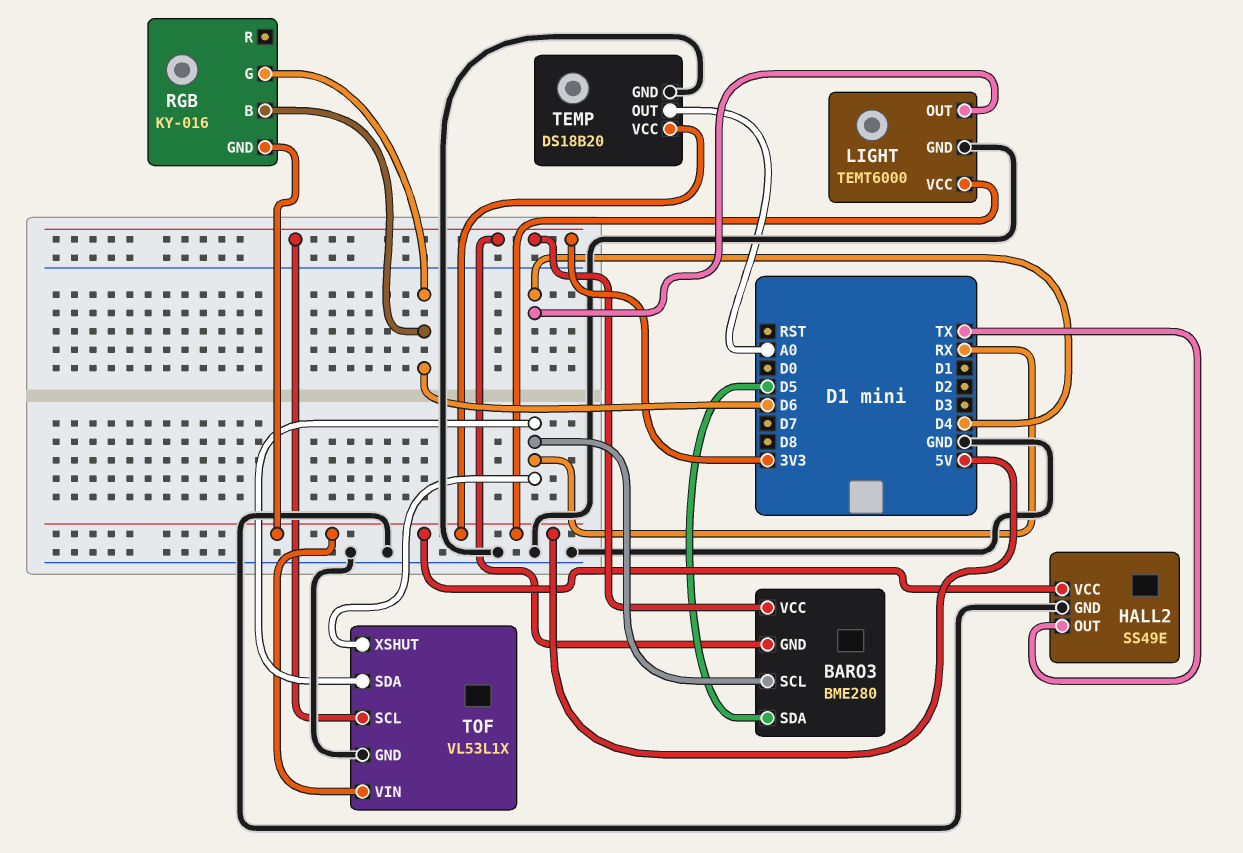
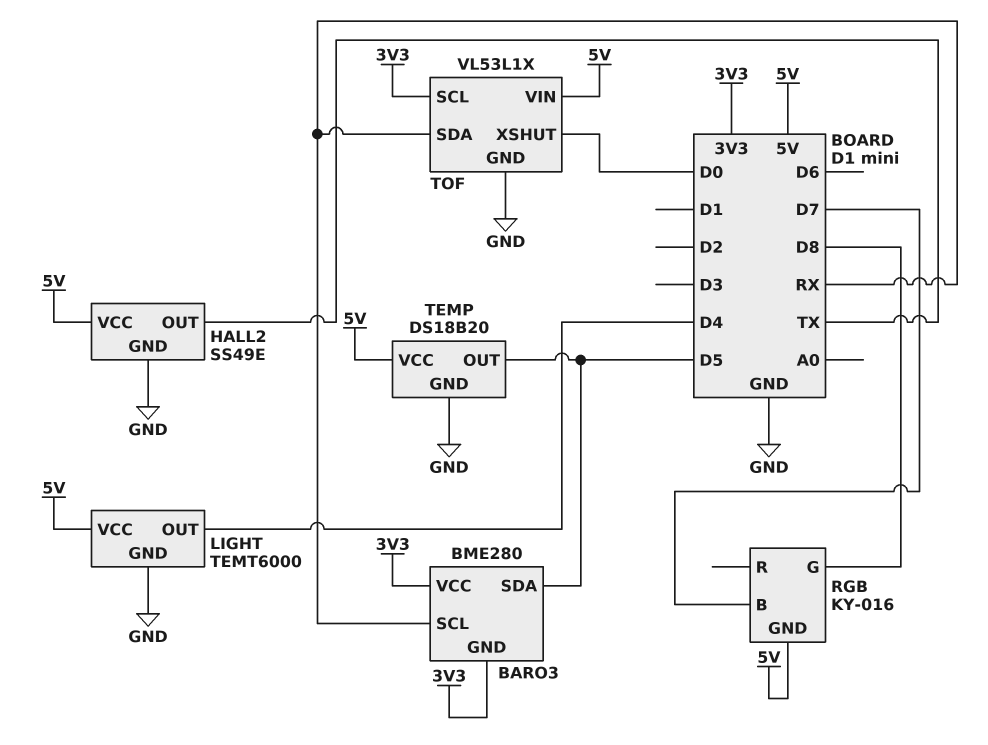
RGB pin B: D6 -> D7
RGB pin G: D6 -> D8
TEMP pin OUT: A0 -> D5
TOF pin XSHUT: RX -> D0

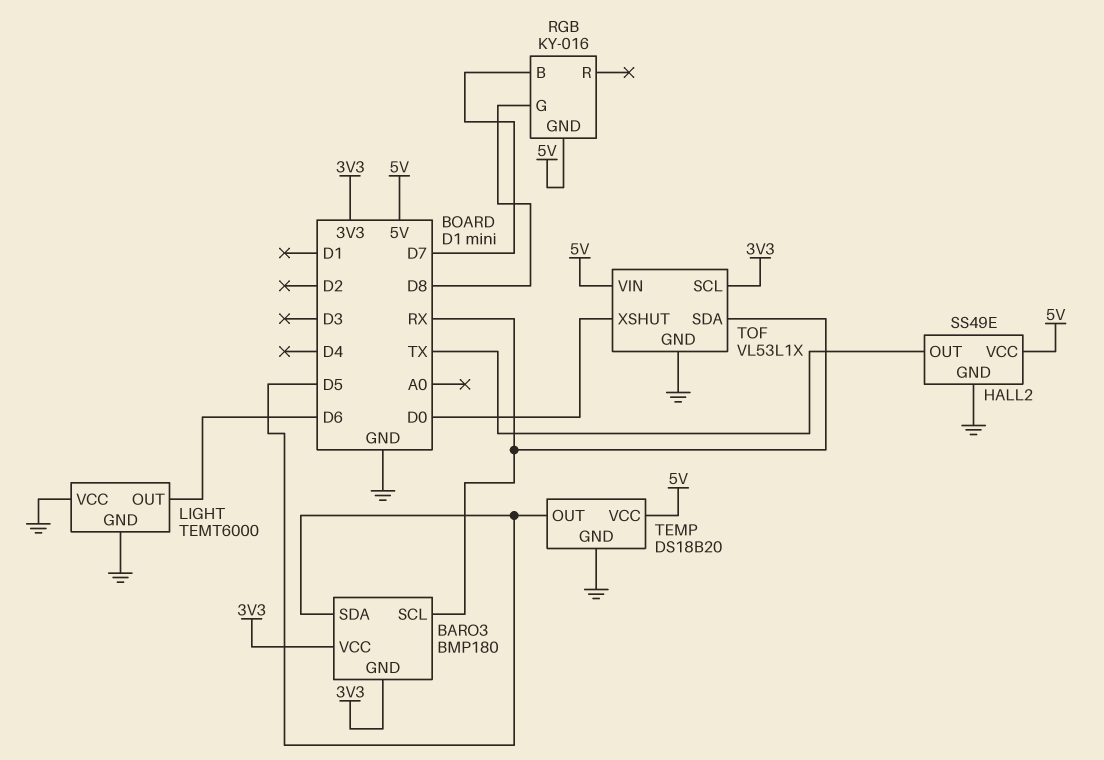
BARO3: BME280 -> BMP180
LIGHT pin OUT: D4 -> D6
LIGHT pin VCC: 5V -> GND

